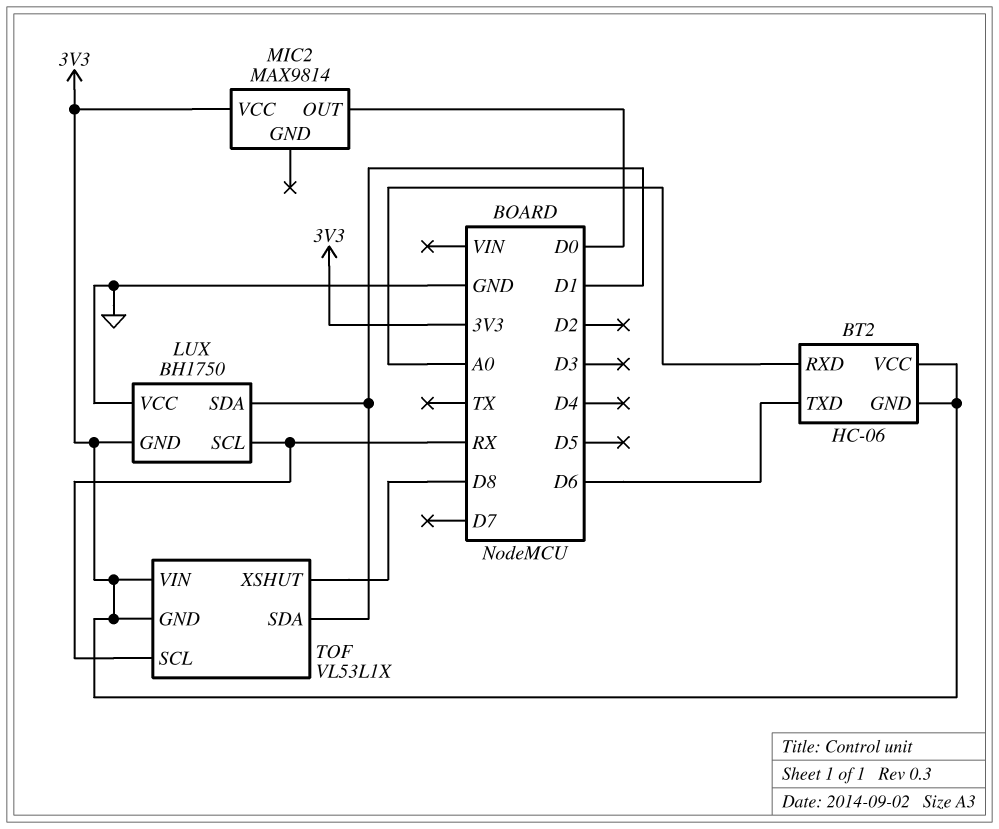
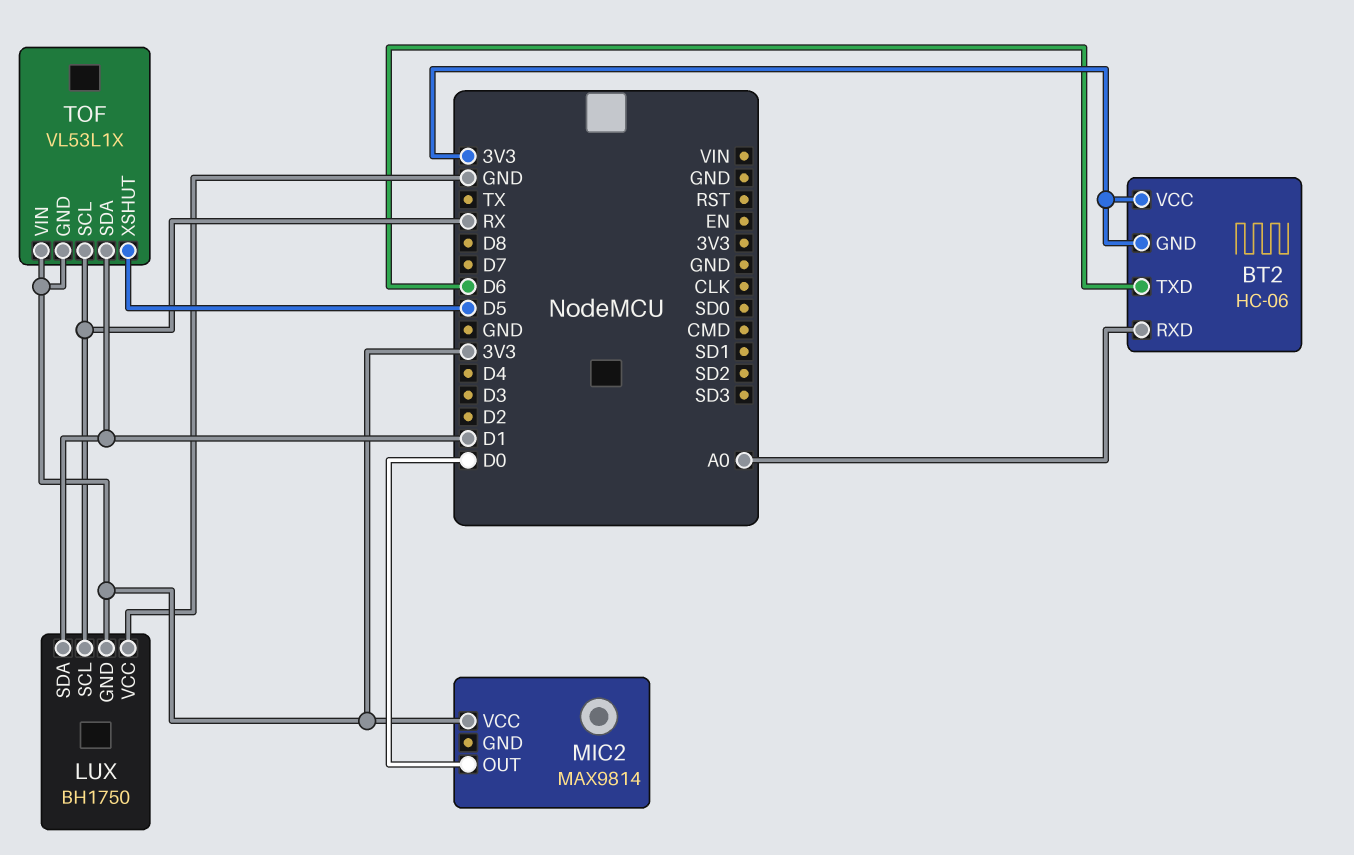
TOF pin XSHUT: D8 -> D5

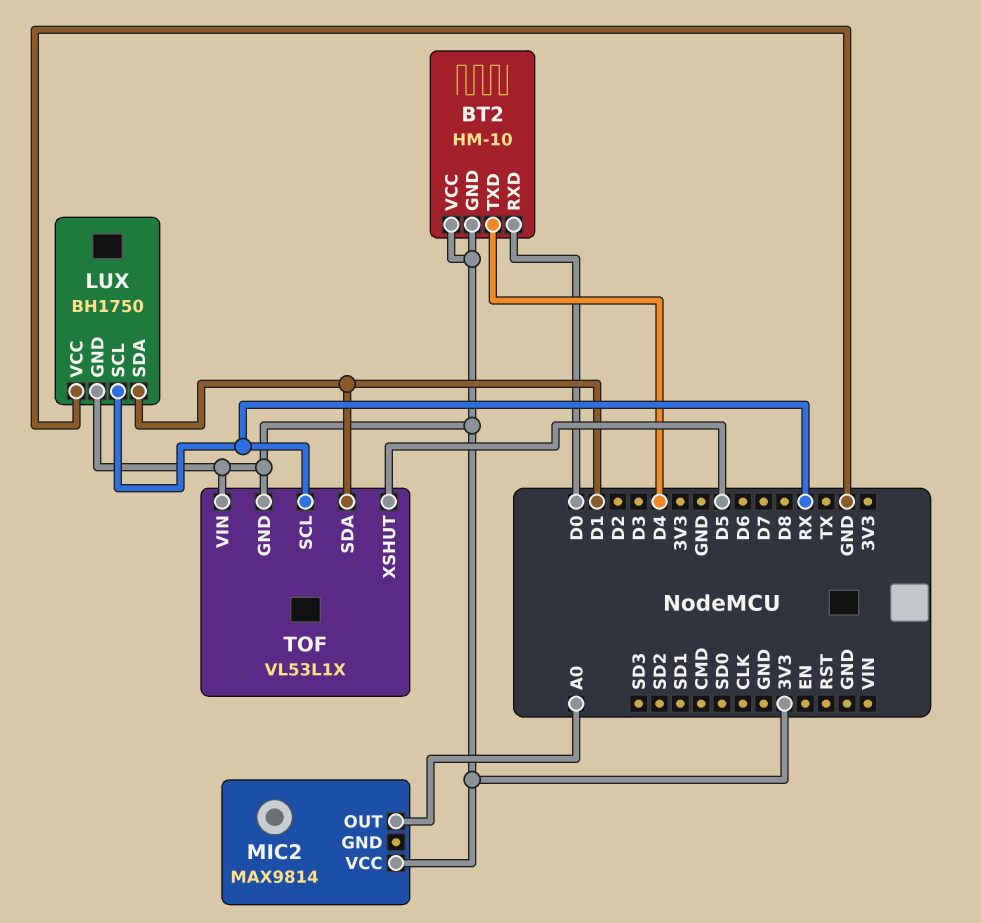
BT2: HC-06 -> HM-10
BT2 pin RXD: A0 -> D0
BT2 pin TXD: D6 -> D4
MIC2 pin OUT: D0 -> A0

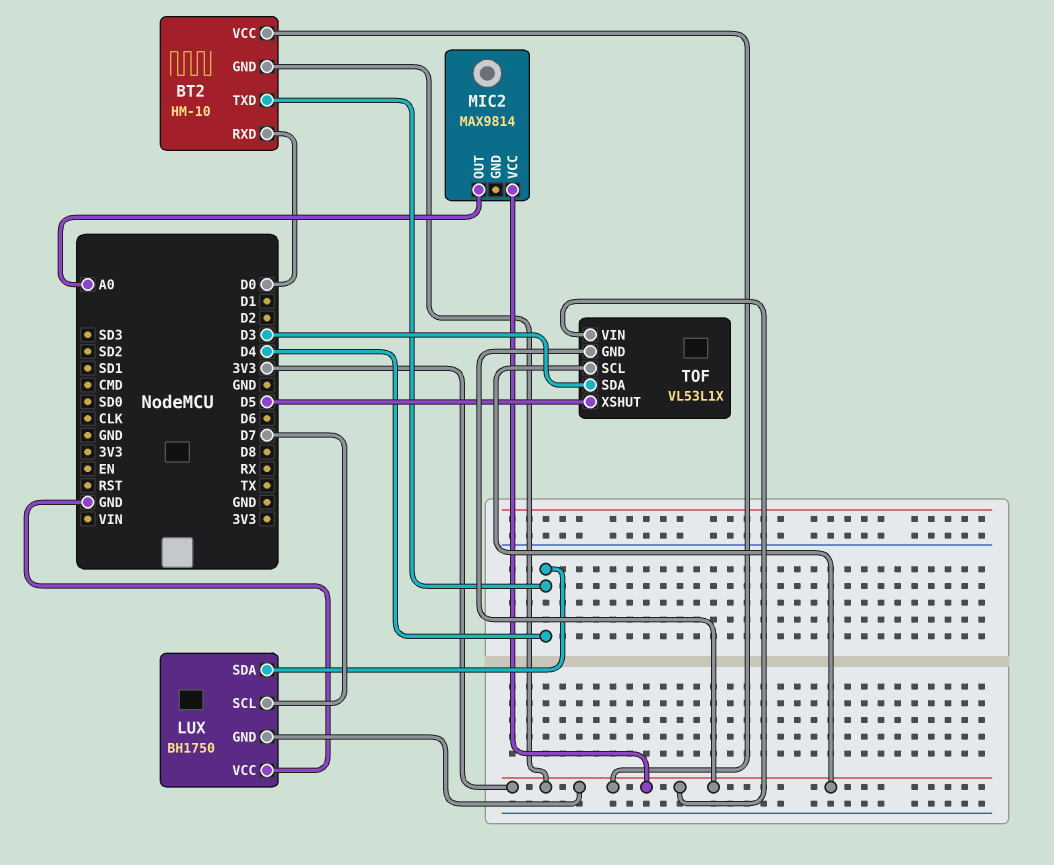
LUX pin SCL: RX -> D7
LUX pin SDA: D1 -> D4
TOF pin SCL: RX -> 3V3
TOF pin SDA: D1 -> D3

